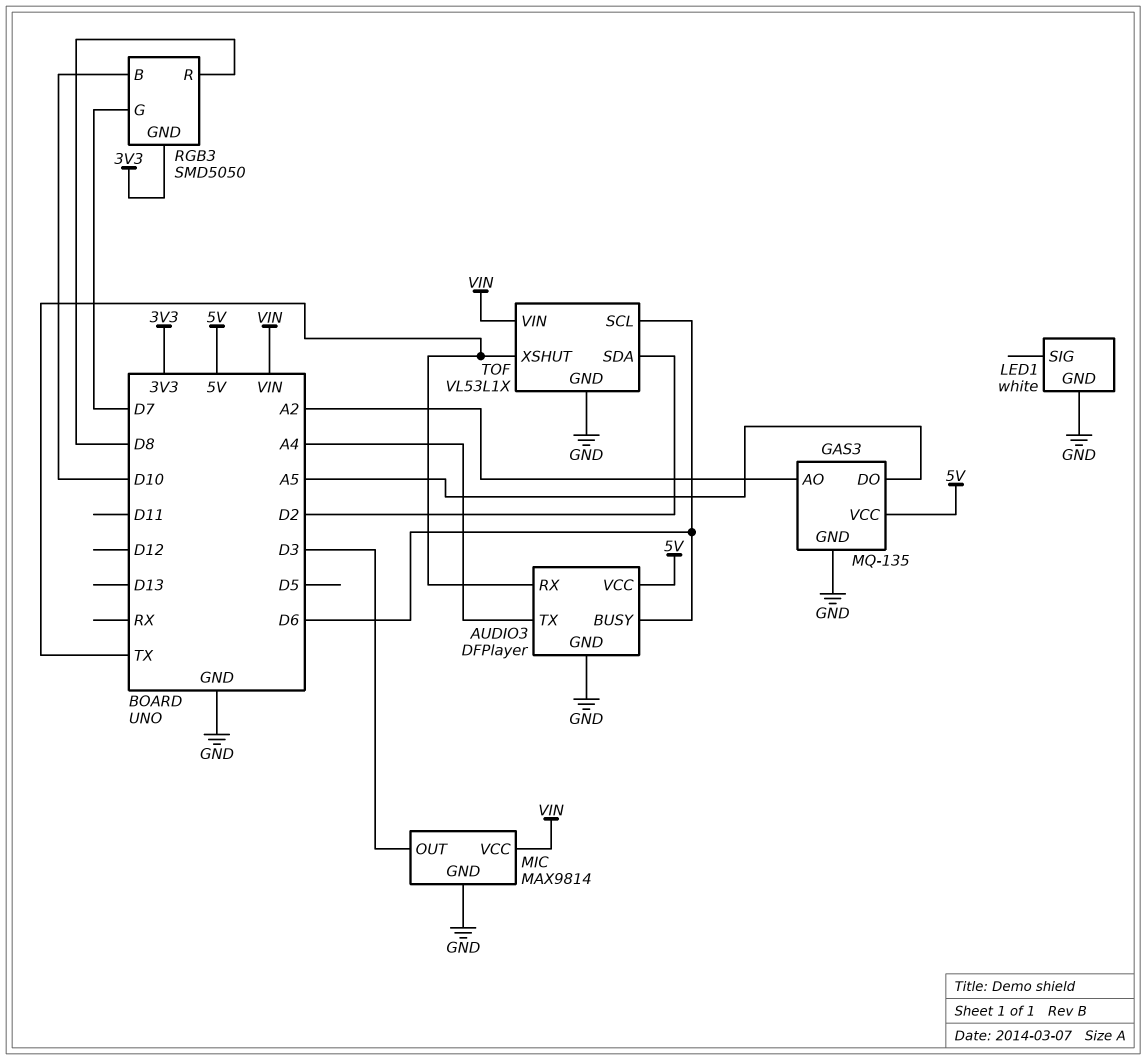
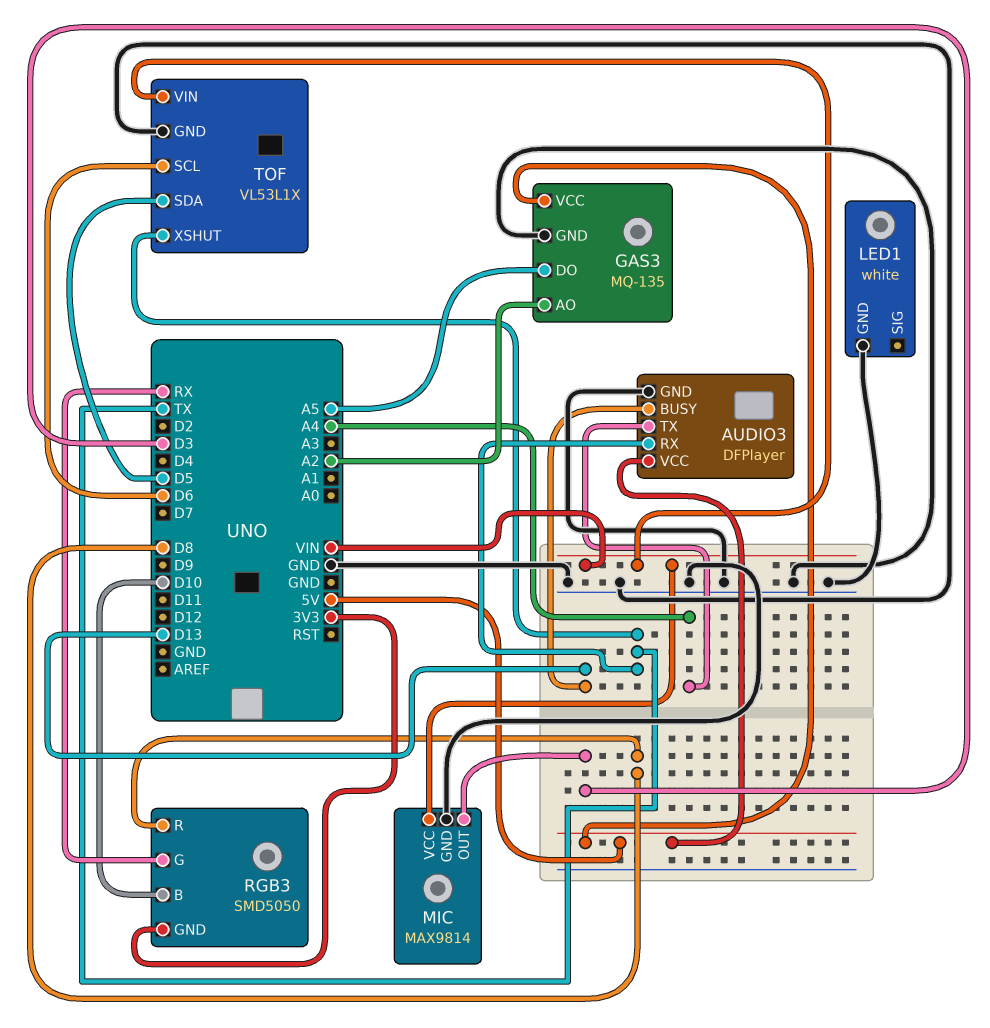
AUDIO3 pin BUSY: D6 -> D13
RGB3 pin G: D7 -> RX
TOF pin SDA: D2 -> D5

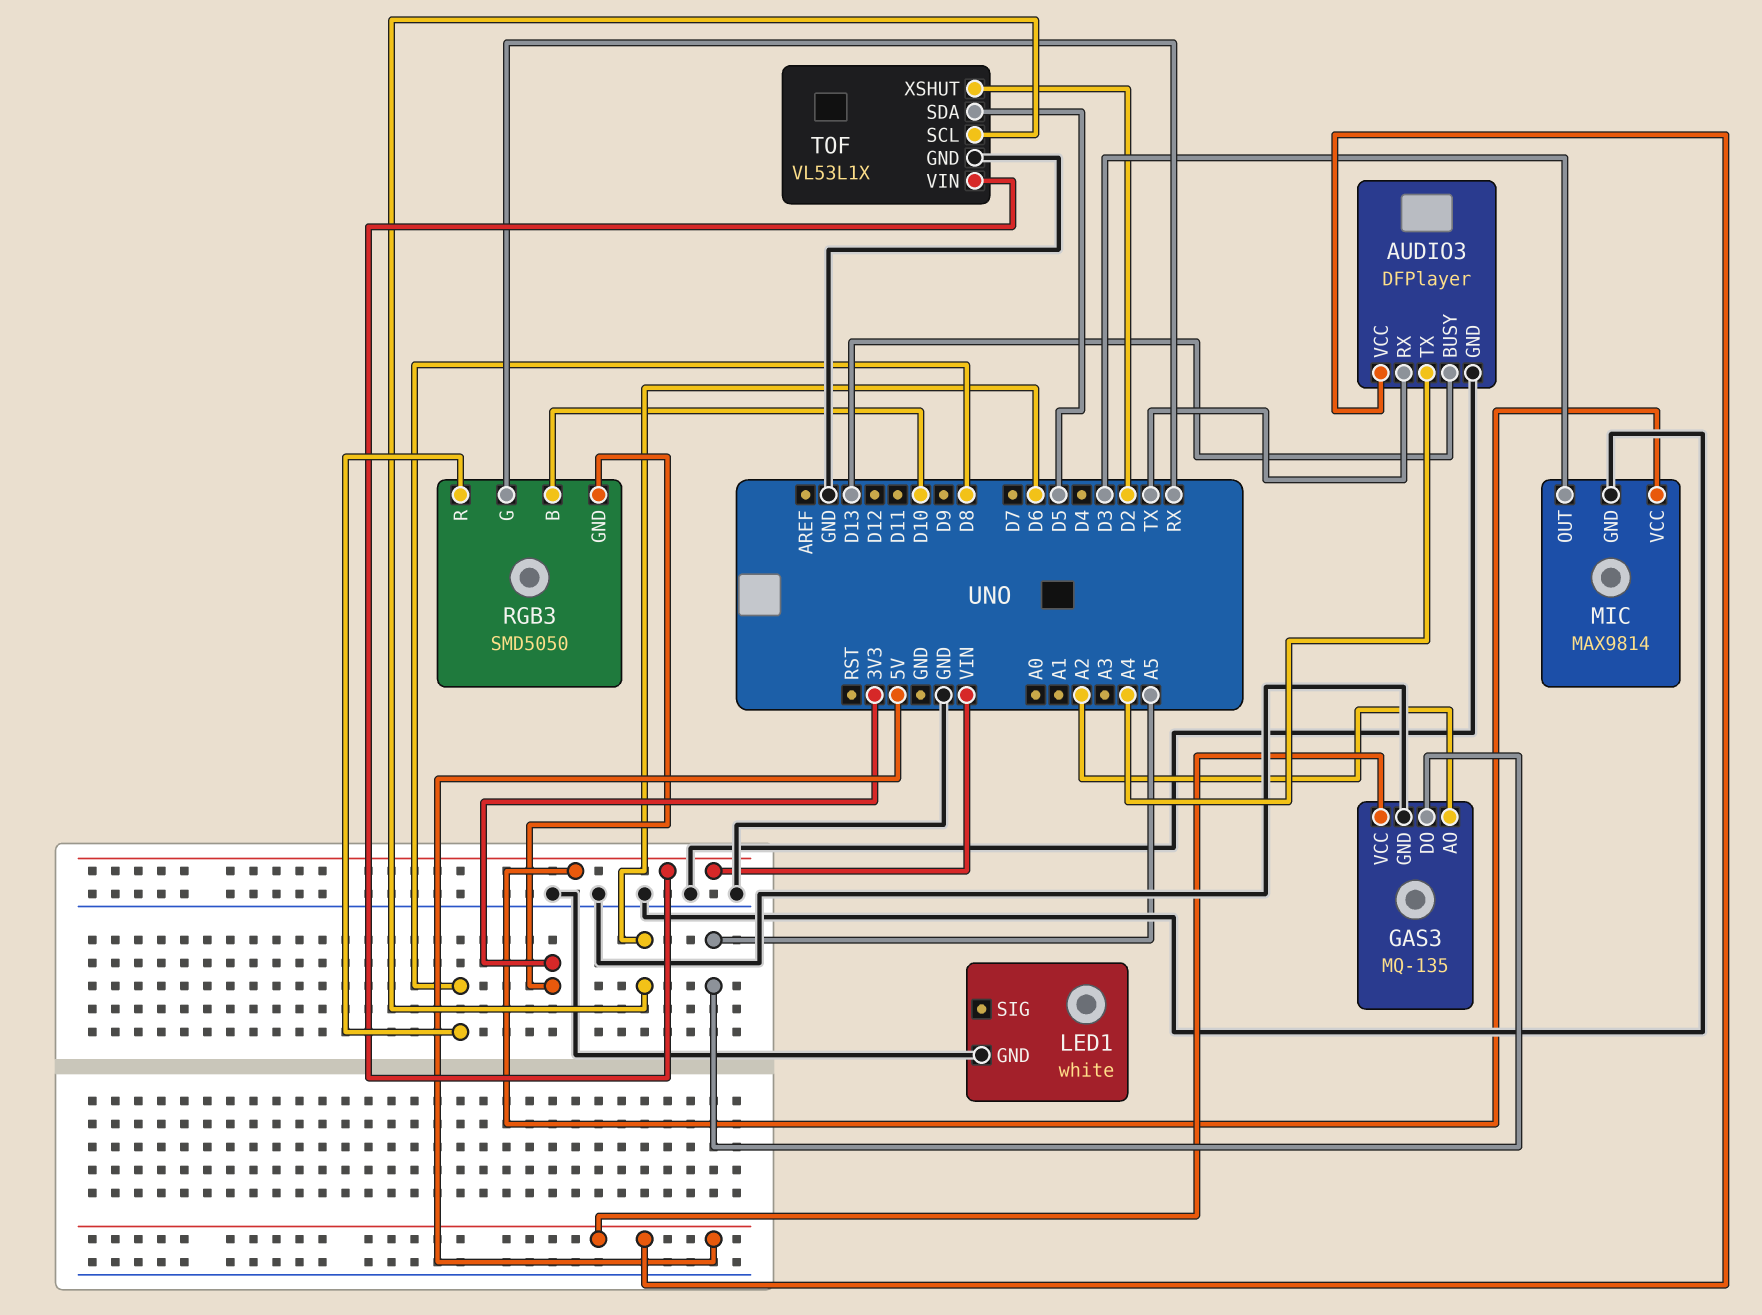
TOF pin XSHUT: TX -> D2

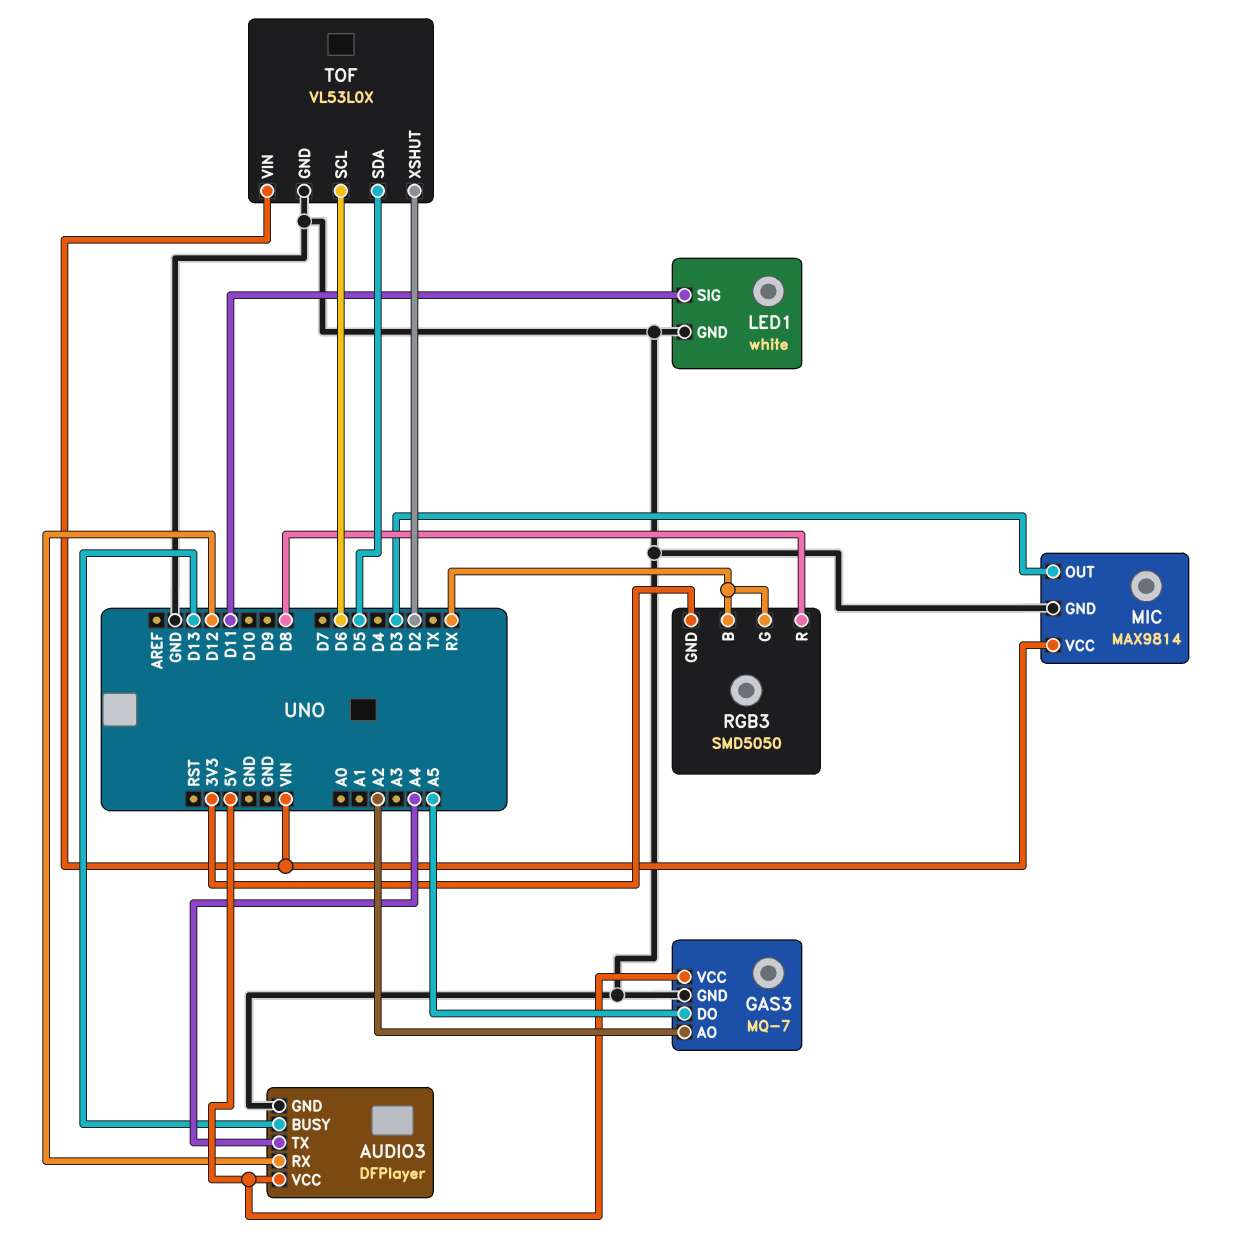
AUDIO3 pin RX: TX -> D12
GAS3: MQ-135 -> MQ-7
LED1 pin SIG: none -> D11
RGB3 pin B: D10 -> RX
TOF: VL53L1X -> VL53L0X

